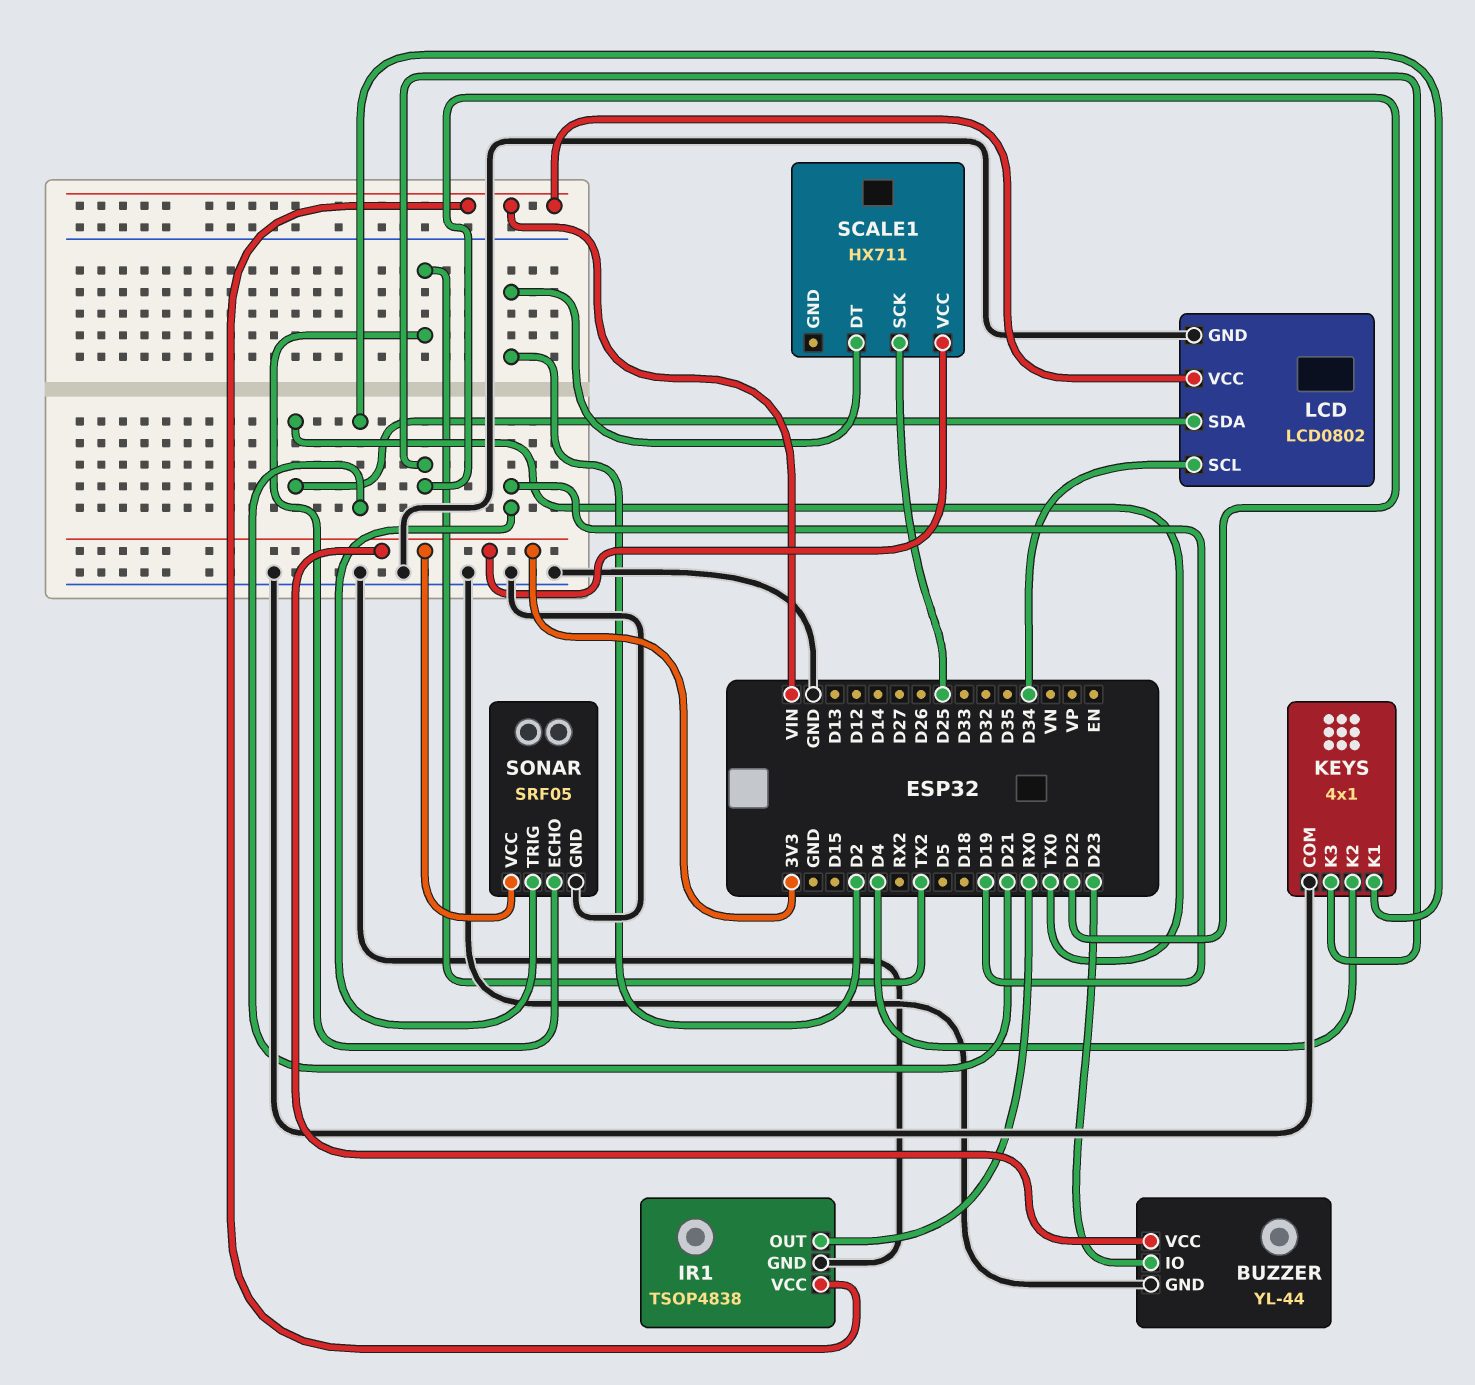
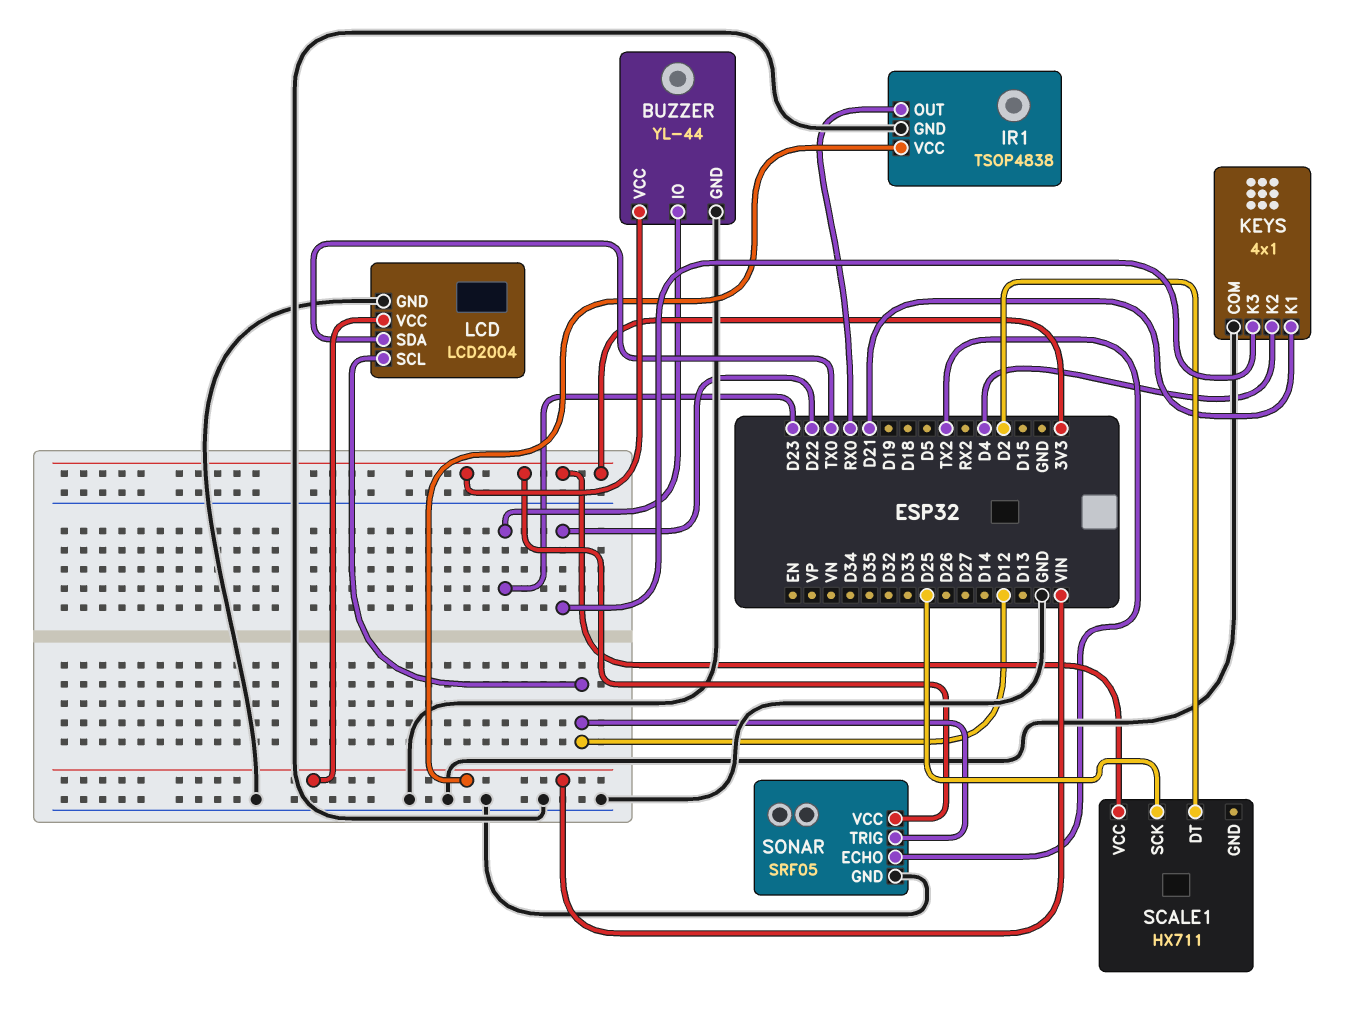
LCD: LCD0802 -> LCD2004
LCD pin SCL: D34 -> D12
SONAR pin TRIG: D19 -> D12

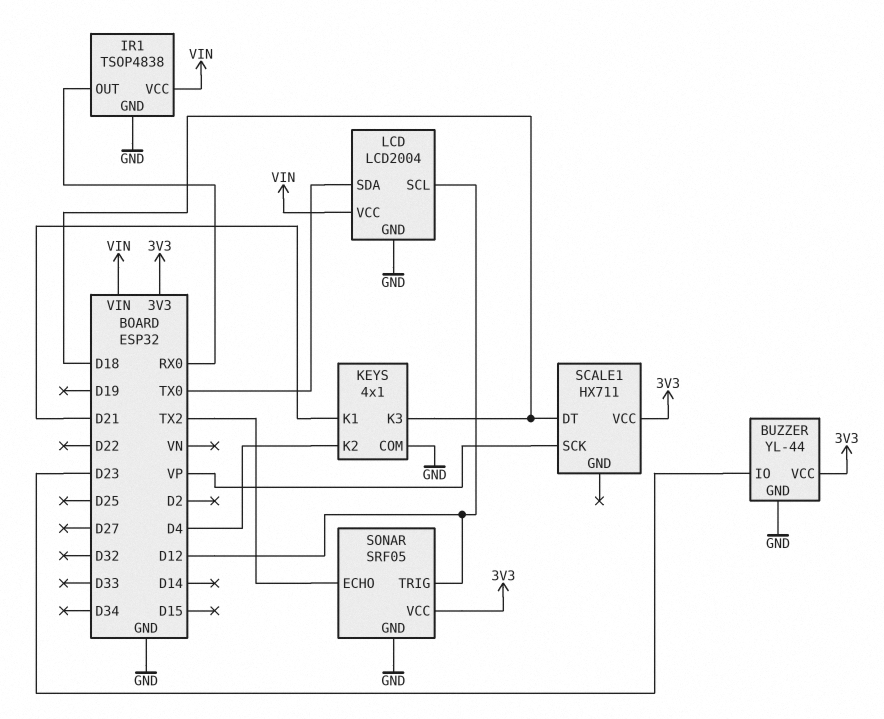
KEYS pin K3: D22 -> D18
SCALE1 pin DT: D2 -> D18
SCALE1 pin SCK: D25 -> VP

